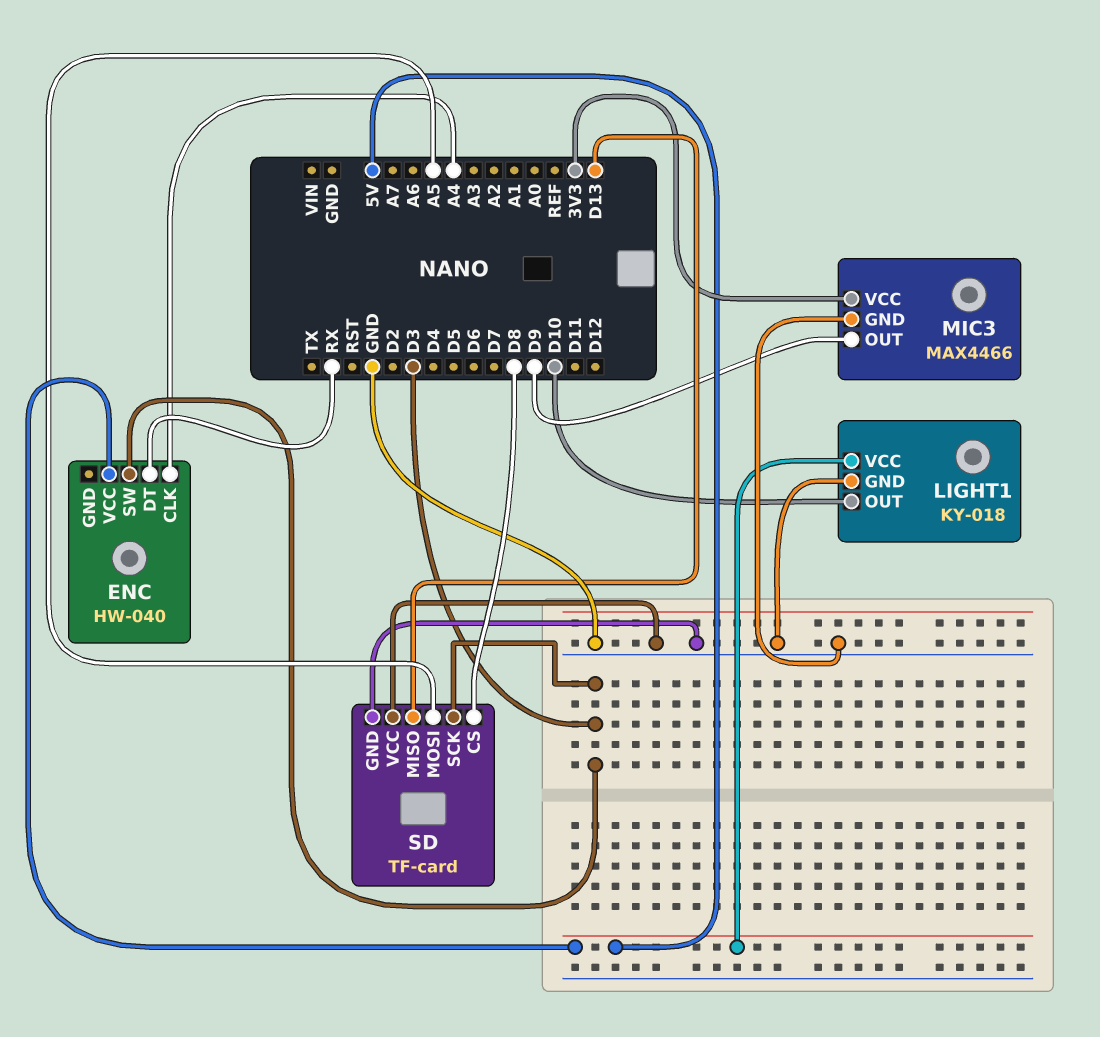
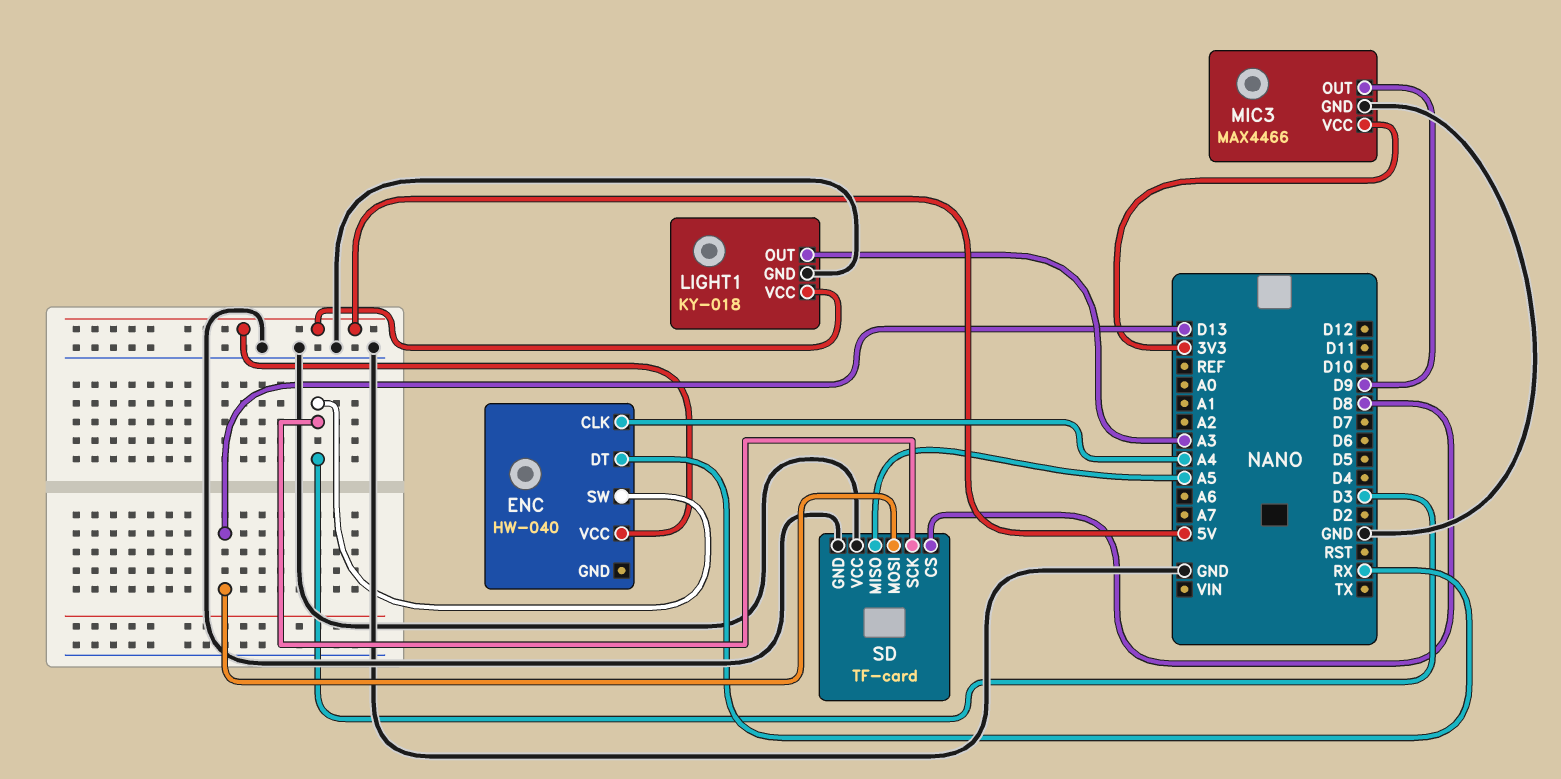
LIGHT1 pin OUT: D10 -> A3
SD pin MISO: D13 -> A5
SD pin MOSI: A5 -> D13

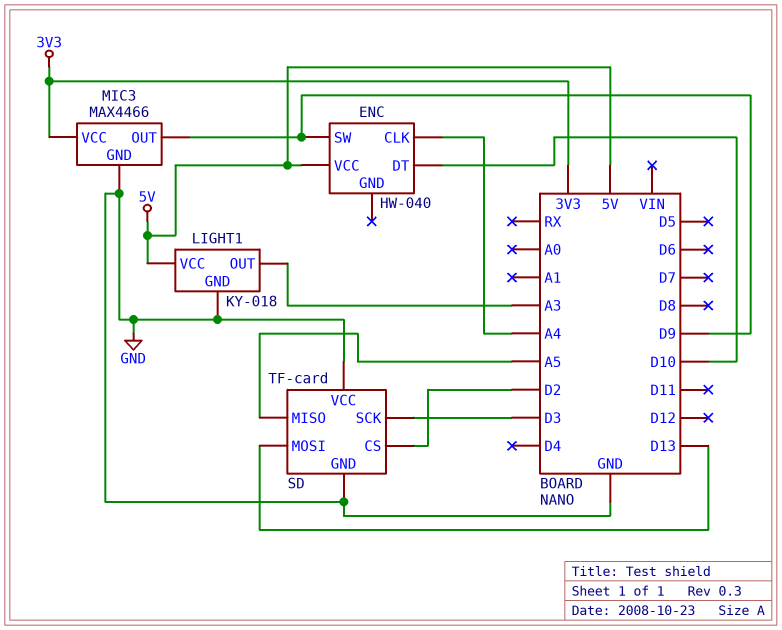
ENC pin DT: RX -> D10
ENC pin SW: D3 -> D9
SD pin CS: D8 -> D2

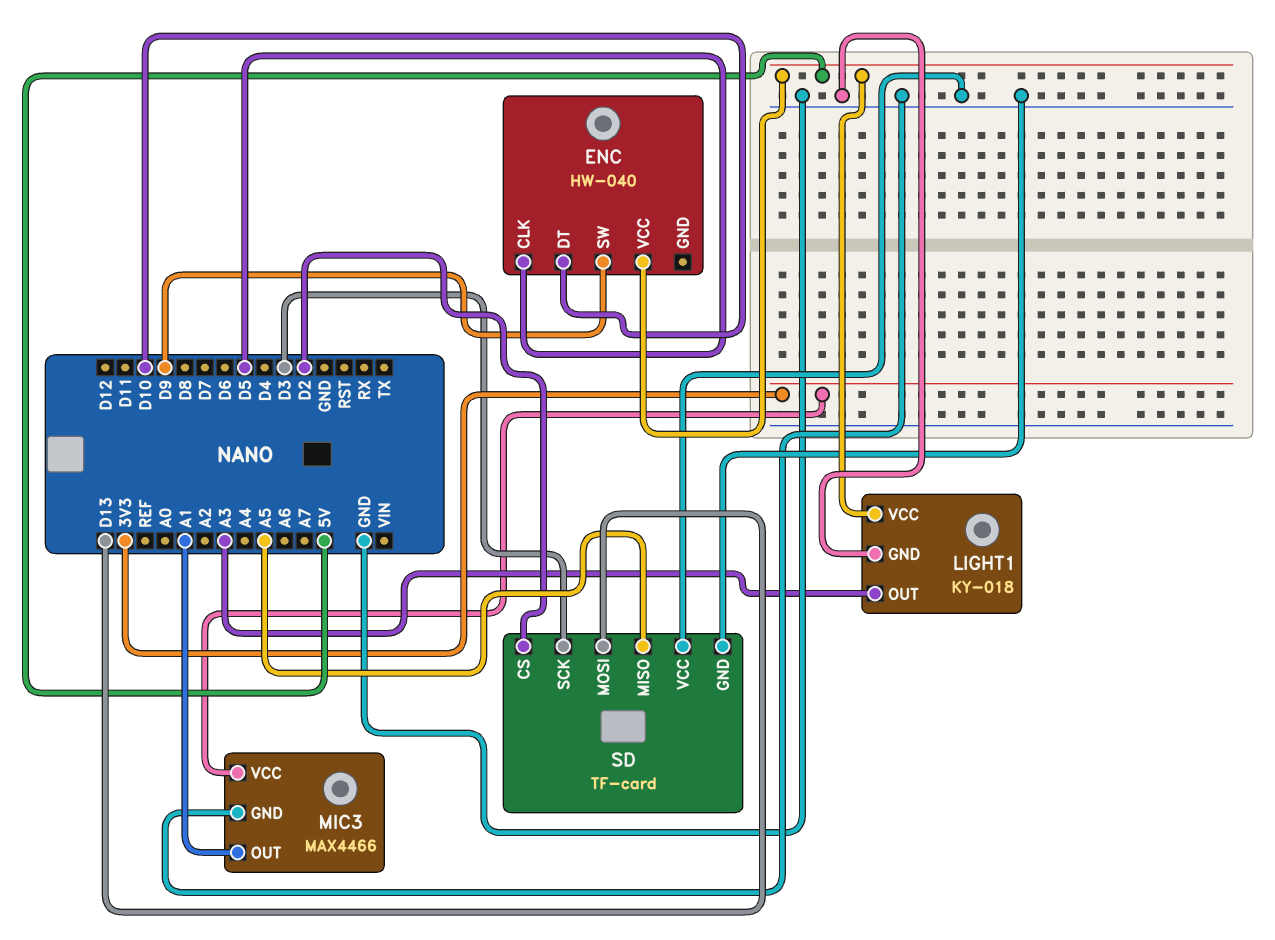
ENC pin CLK: A4 -> D5
MIC3 pin OUT: D9 -> A1

